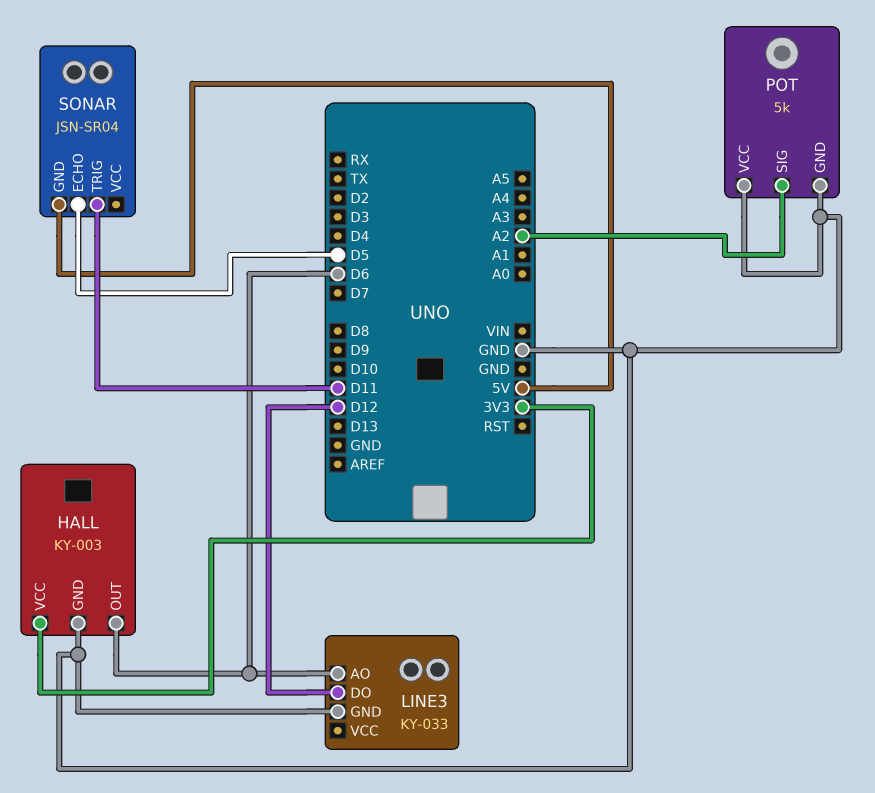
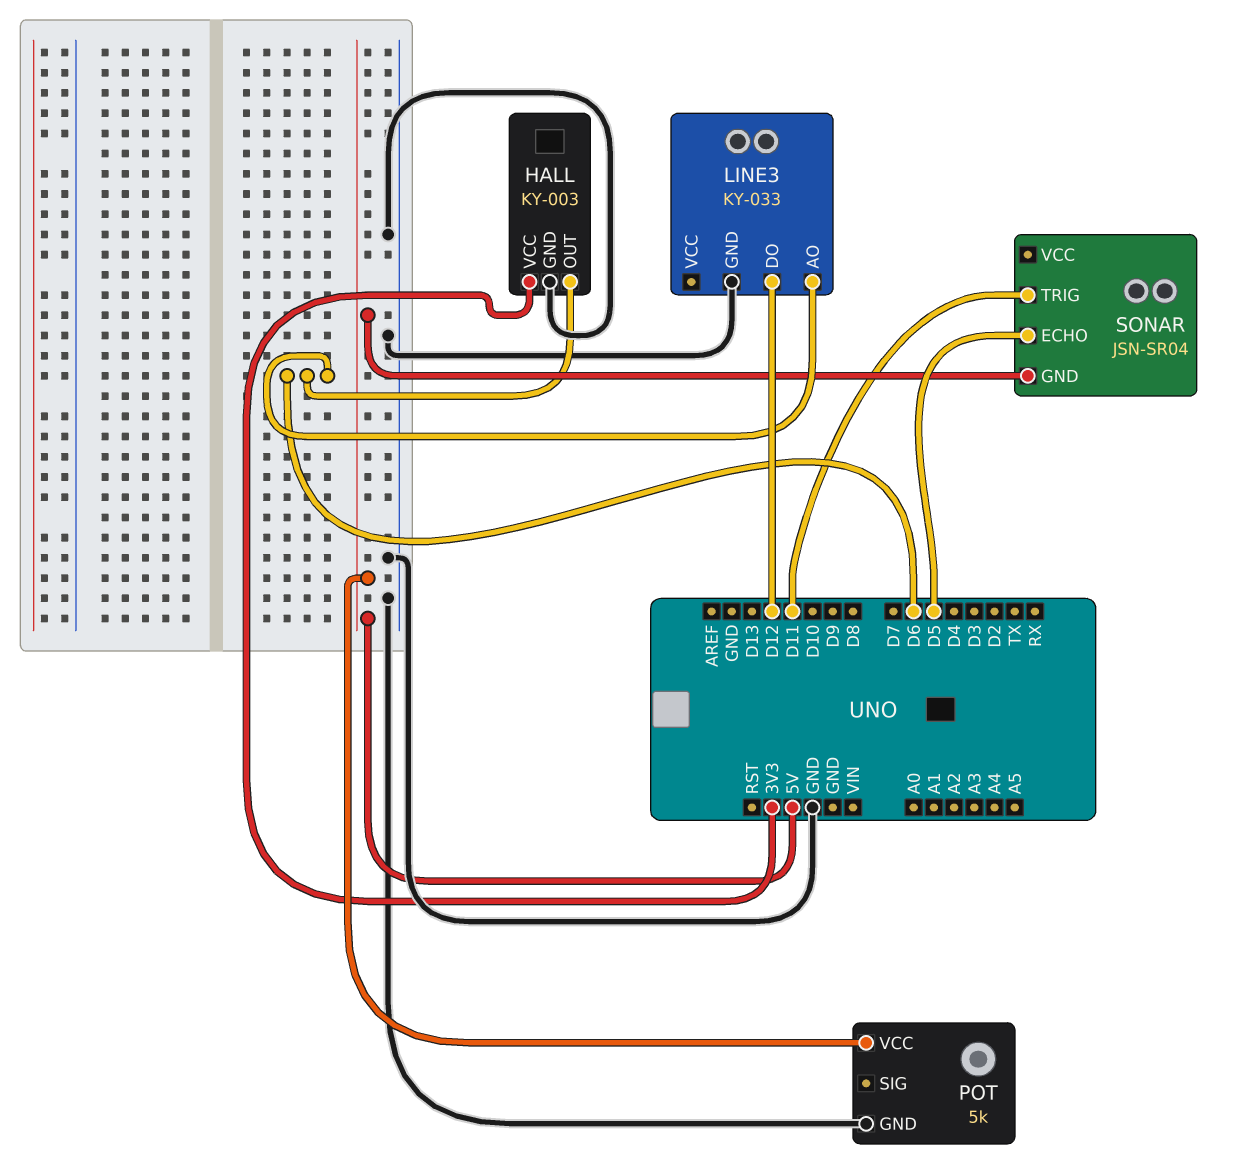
POT pin SIG: A2 -> none
POT pin VCC: GND -> 5V

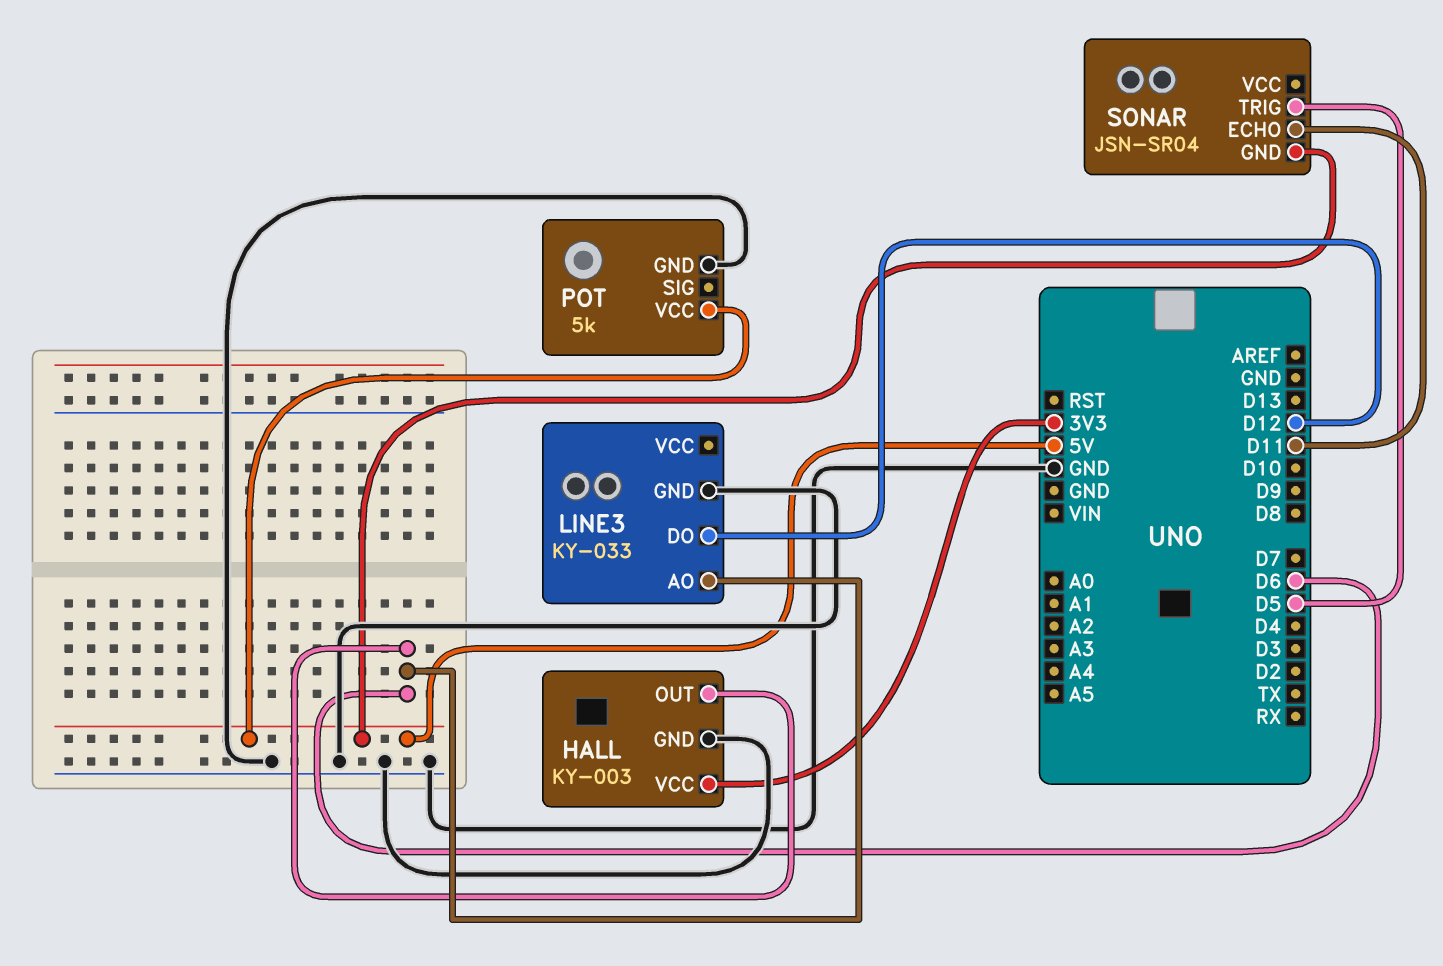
SONAR pin ECHO: D5 -> D11
SONAR pin TRIG: D11 -> D5

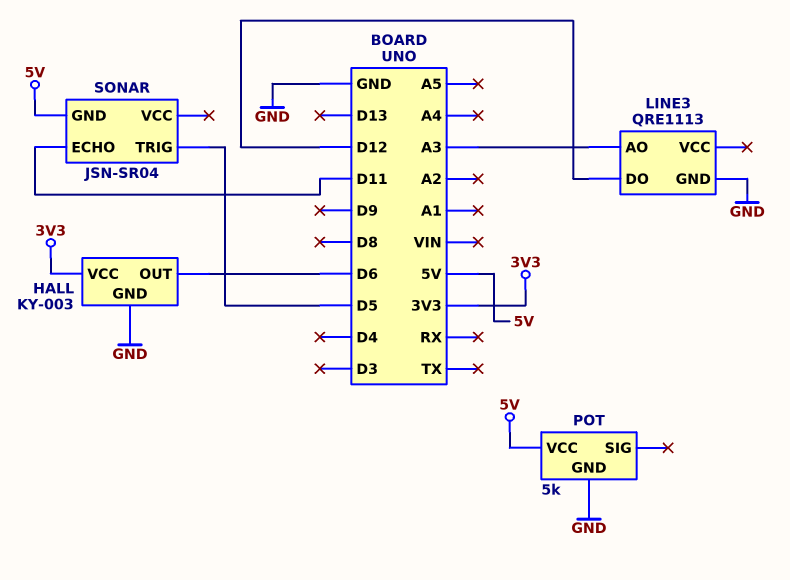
LINE3: KY-033 -> QRE1113
LINE3 pin AO: D6 -> A3

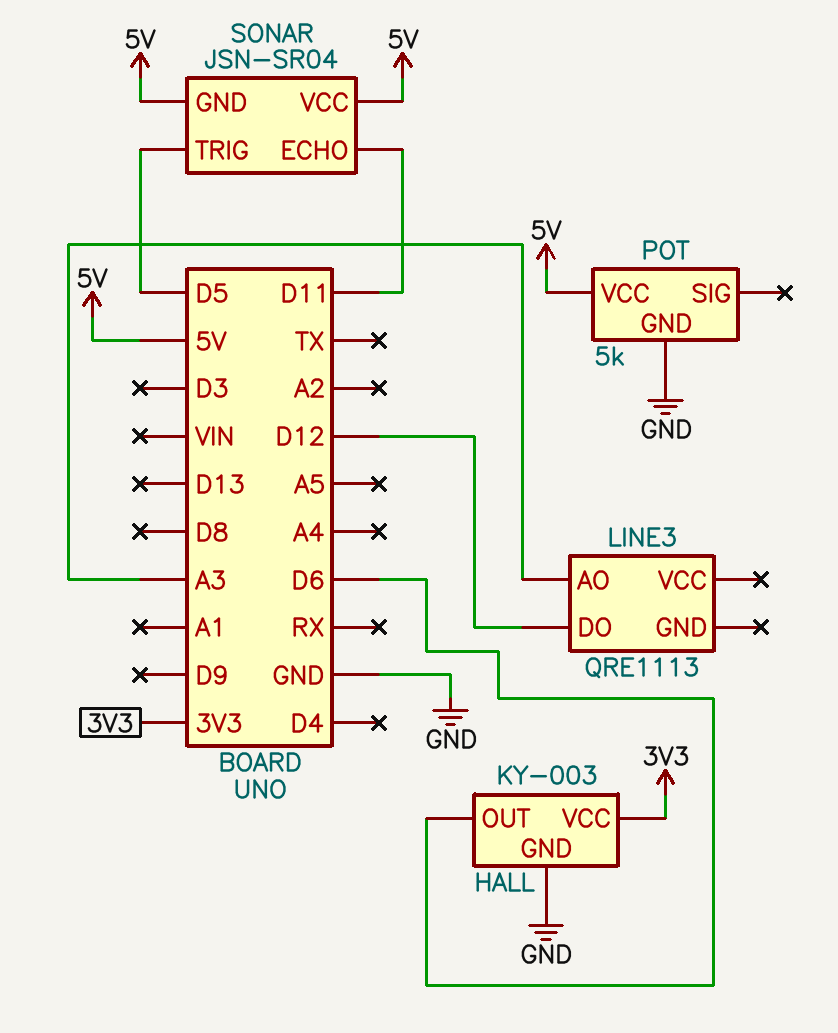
LINE3 pin GND: GND -> none
SONAR pin VCC: none -> 5V

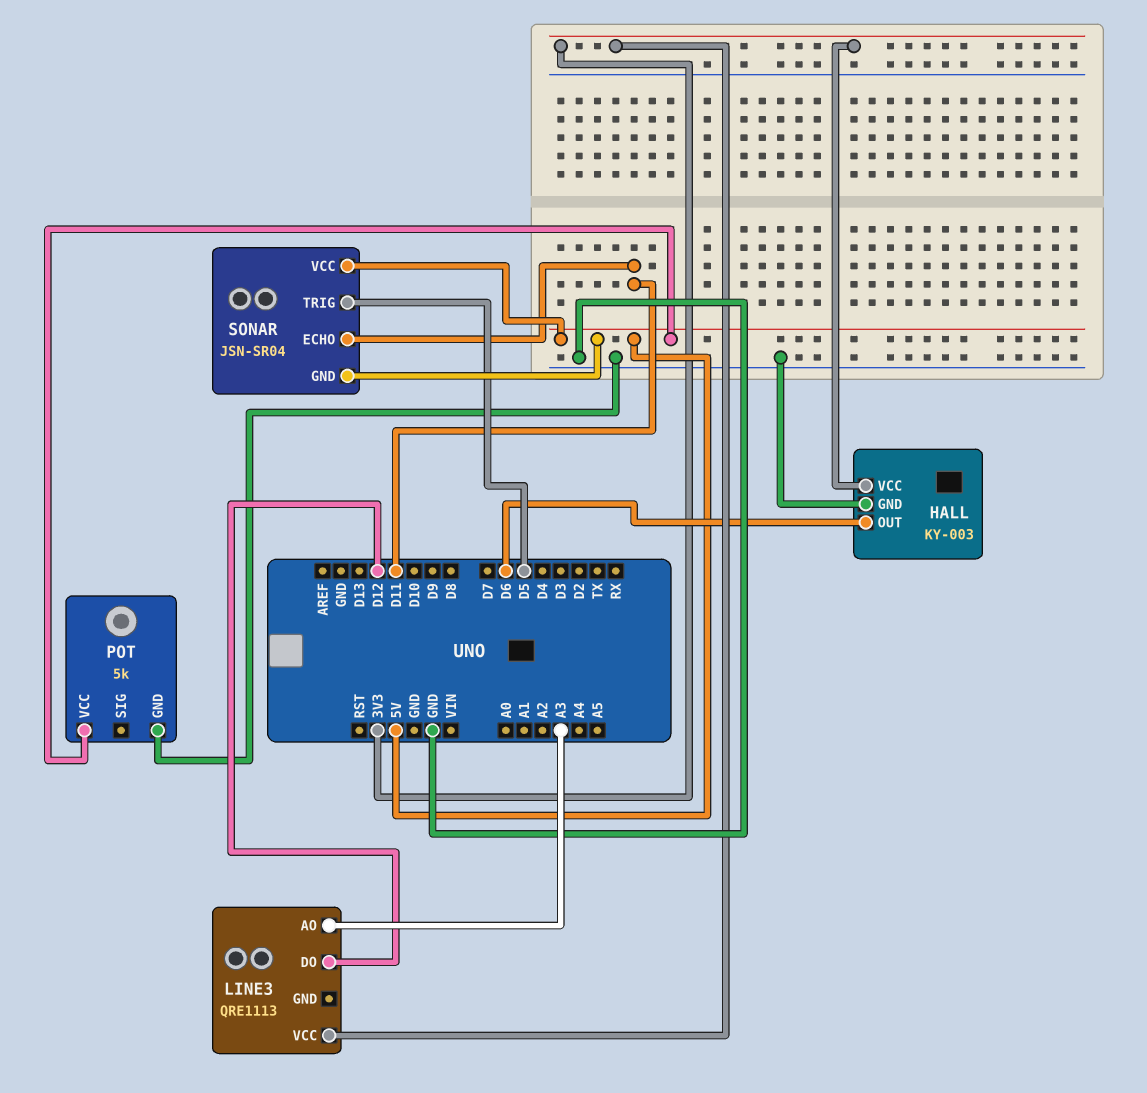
LINE3 pin VCC: none -> 3V3

